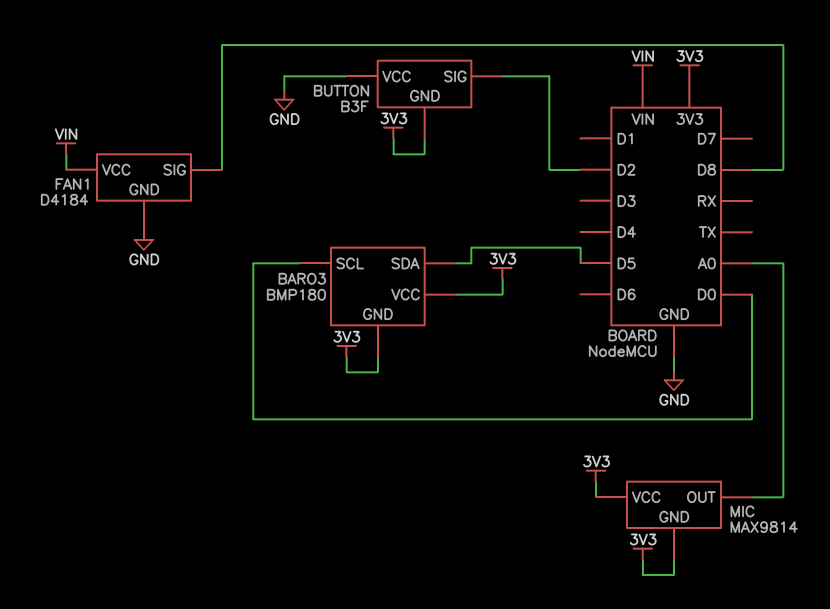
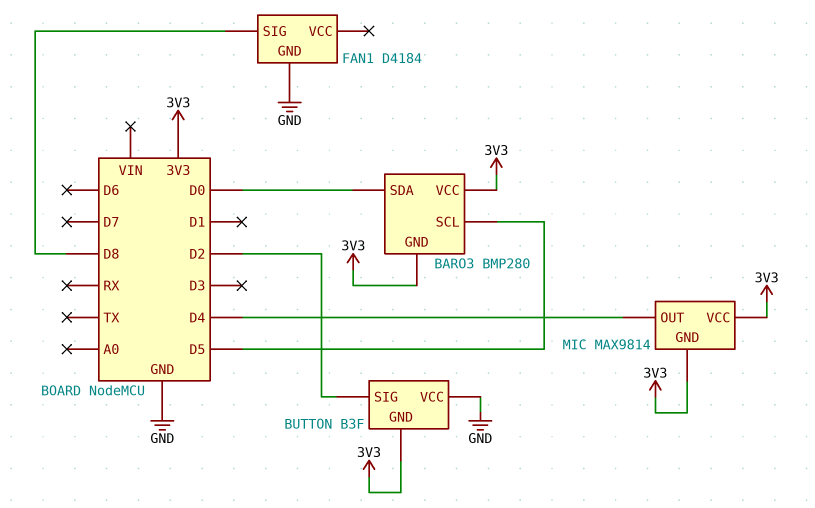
BARO3: BMP180 -> BMP280
BARO3 pin SCL: D0 -> D5
BARO3 pin SDA: D5 -> D0
FAN1 pin VCC: VIN -> none
MIC pin OUT: A0 -> D4

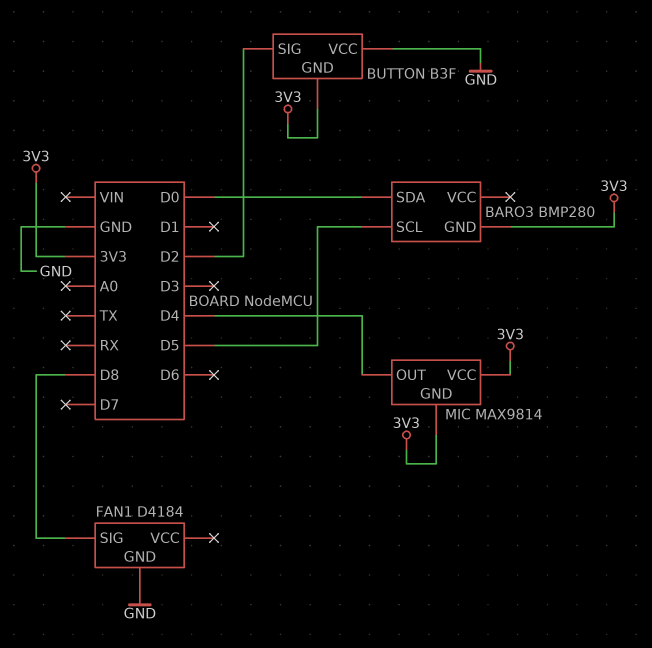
BARO3 pin VCC: 3V3 -> none

